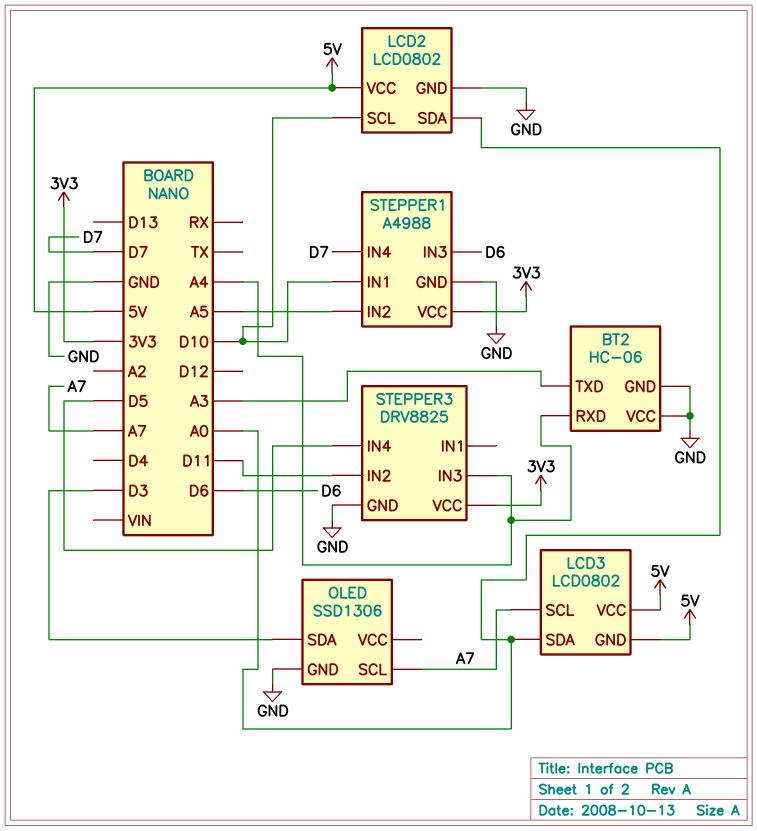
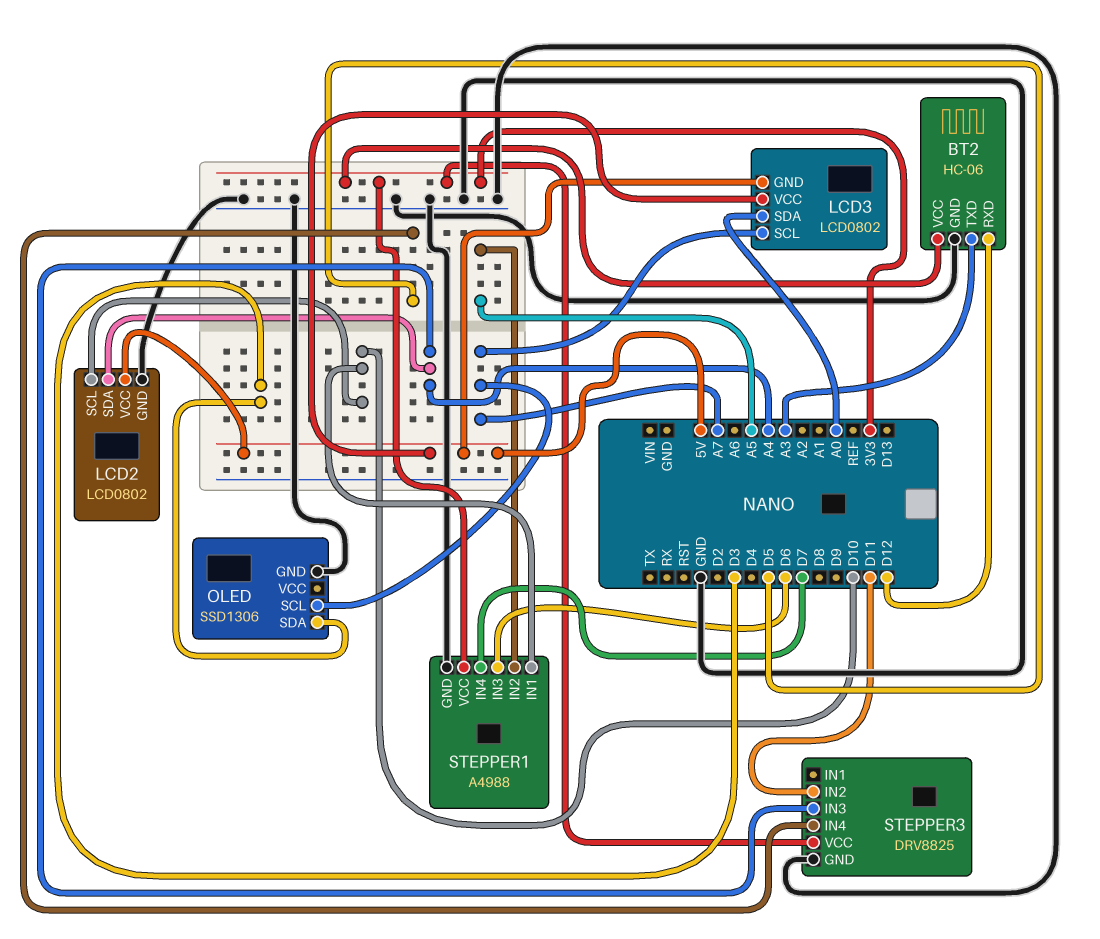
BT2 pin RXD: A4 -> D12
BT2 pin VCC: GND -> 3V3
LCD2 pin SDA: A0 -> A4

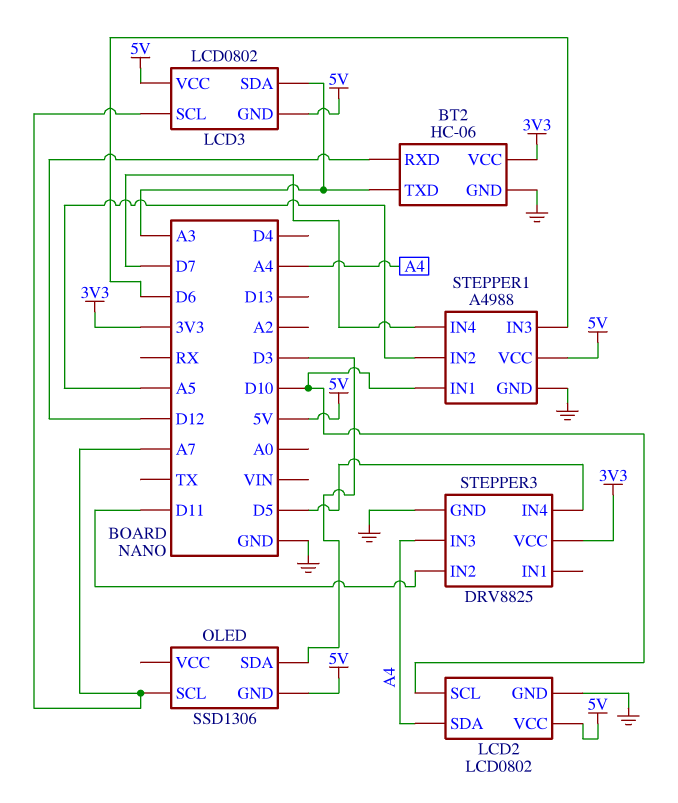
LCD3 pin SDA: A0 -> A3
OLED pin GND: GND -> 5V
STEPPER1 pin VCC: 3V3 -> 5V

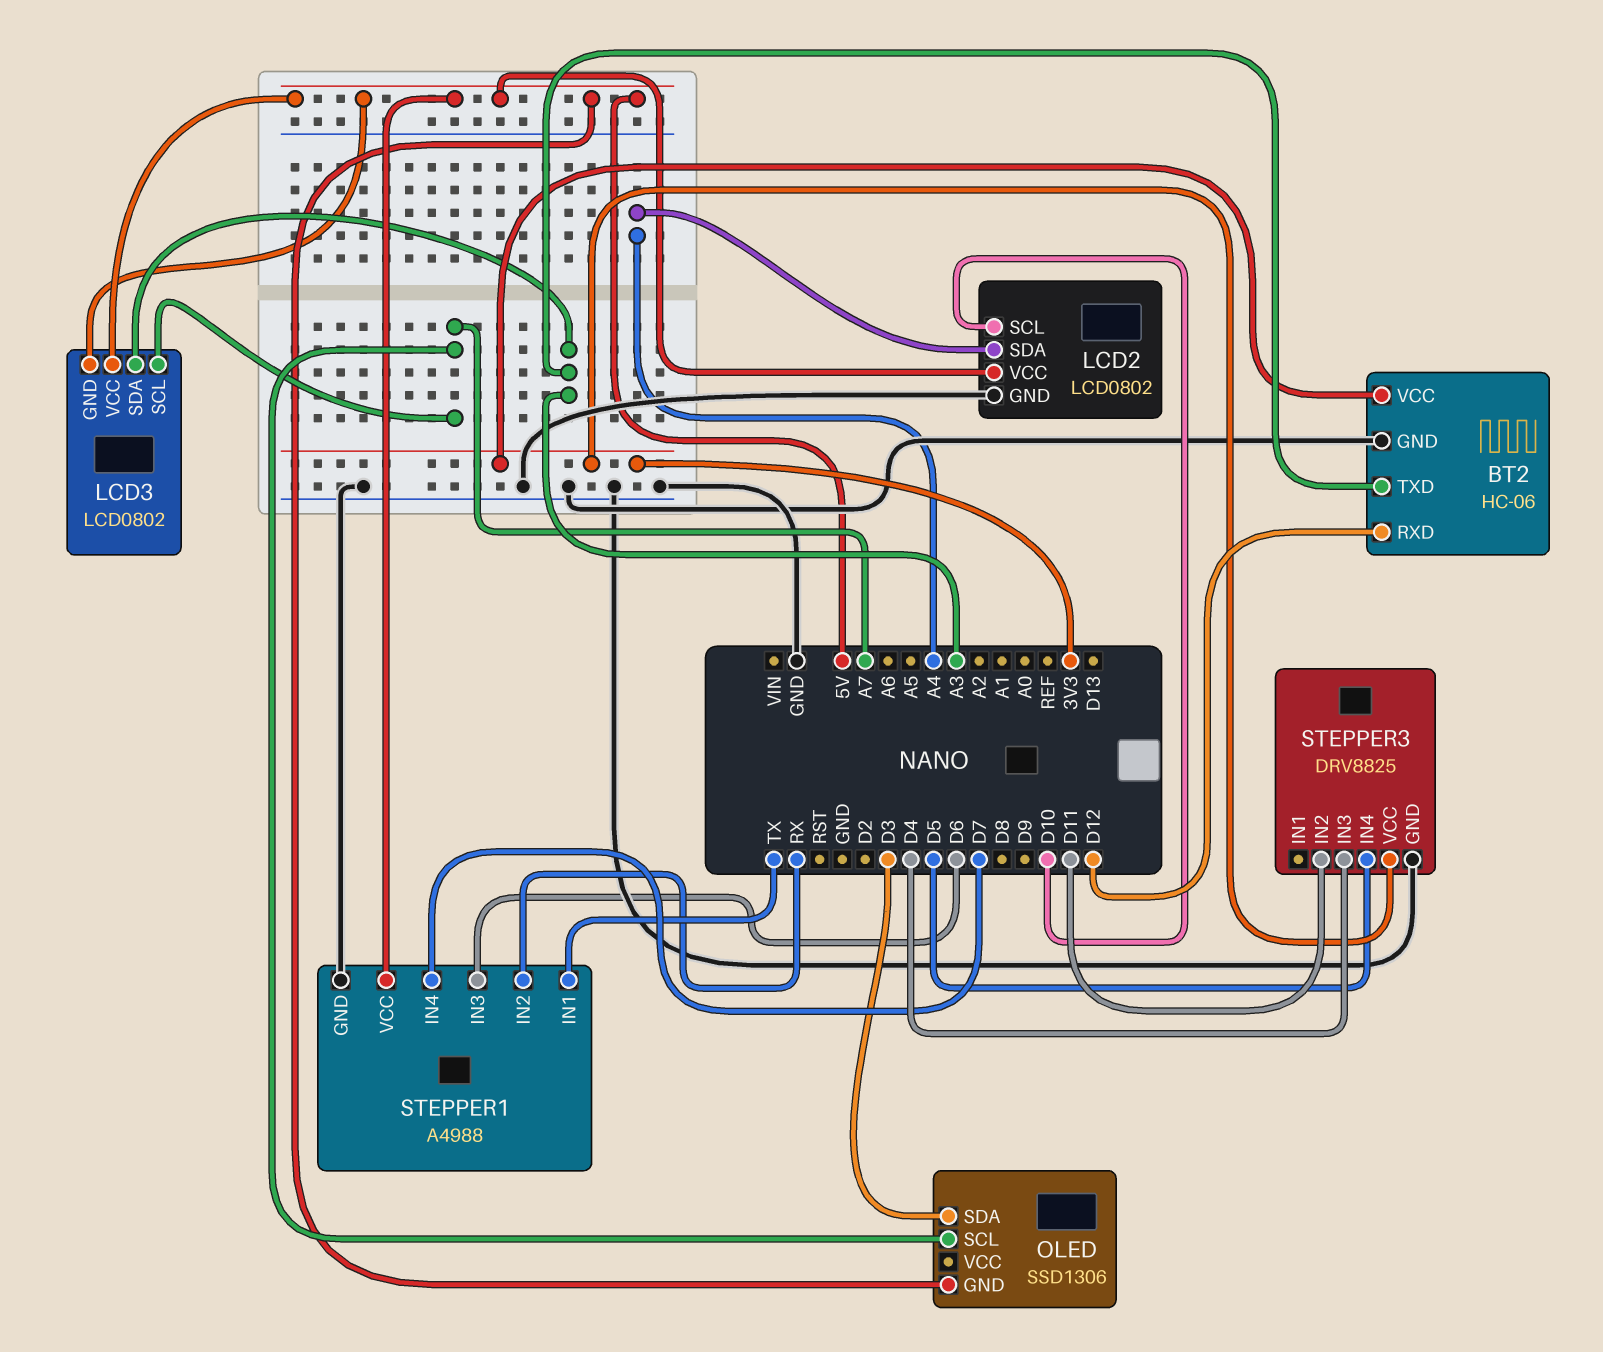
STEPPER1 pin IN1: D10 -> TX
STEPPER1 pin IN2: A5 -> RX
STEPPER3 pin IN3: A4 -> D4

